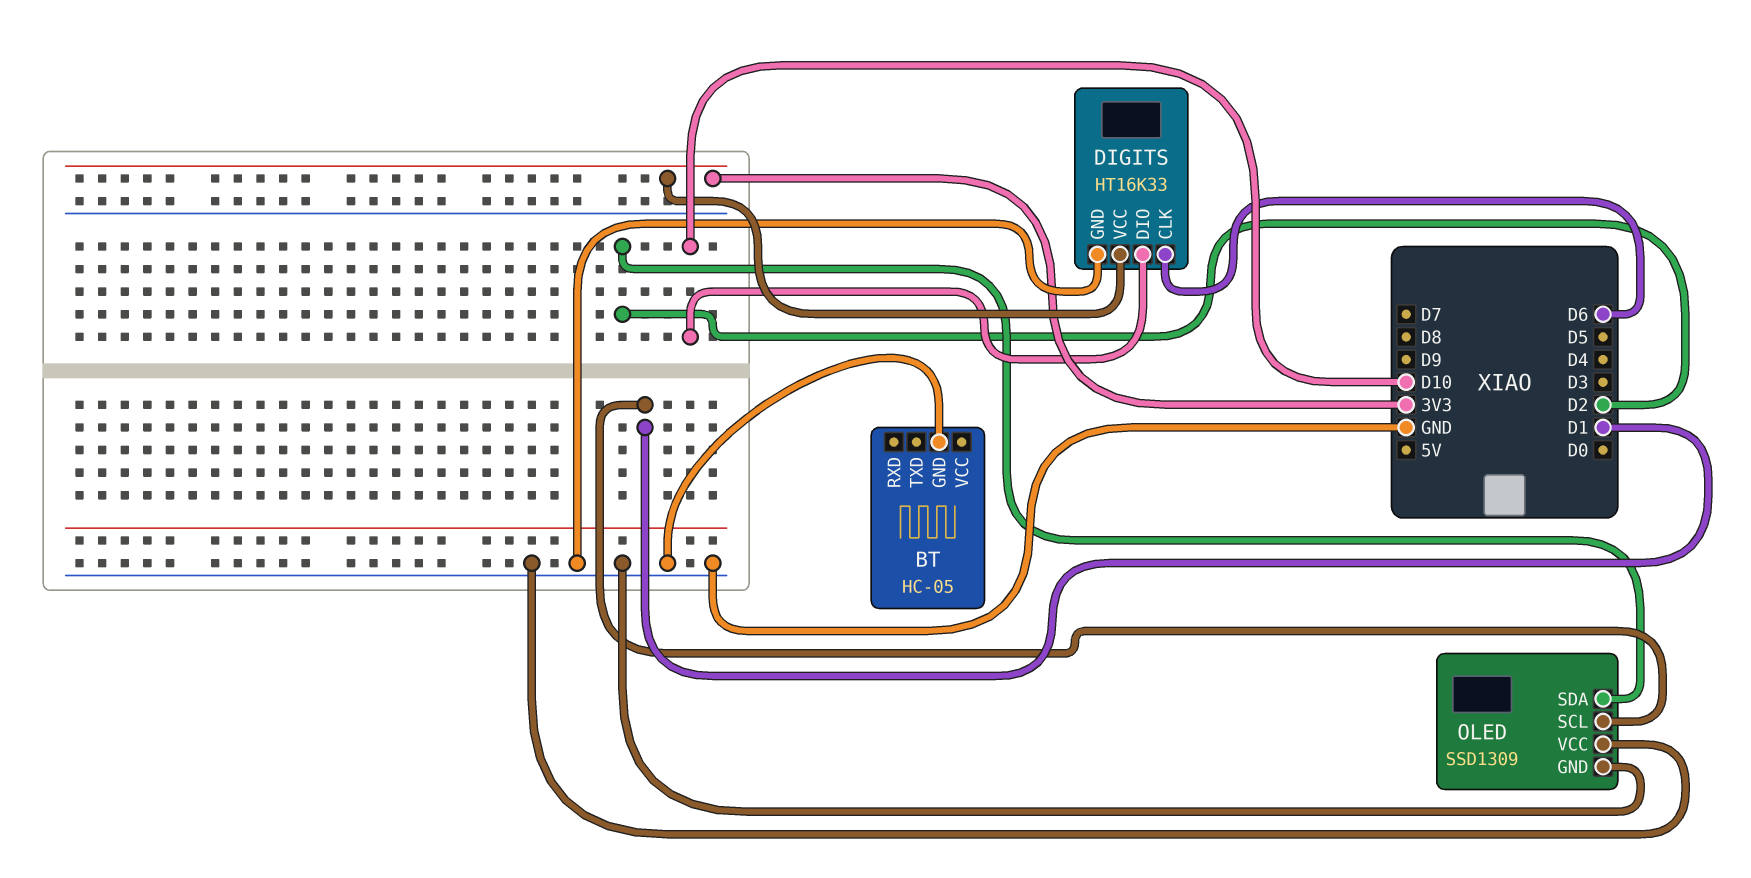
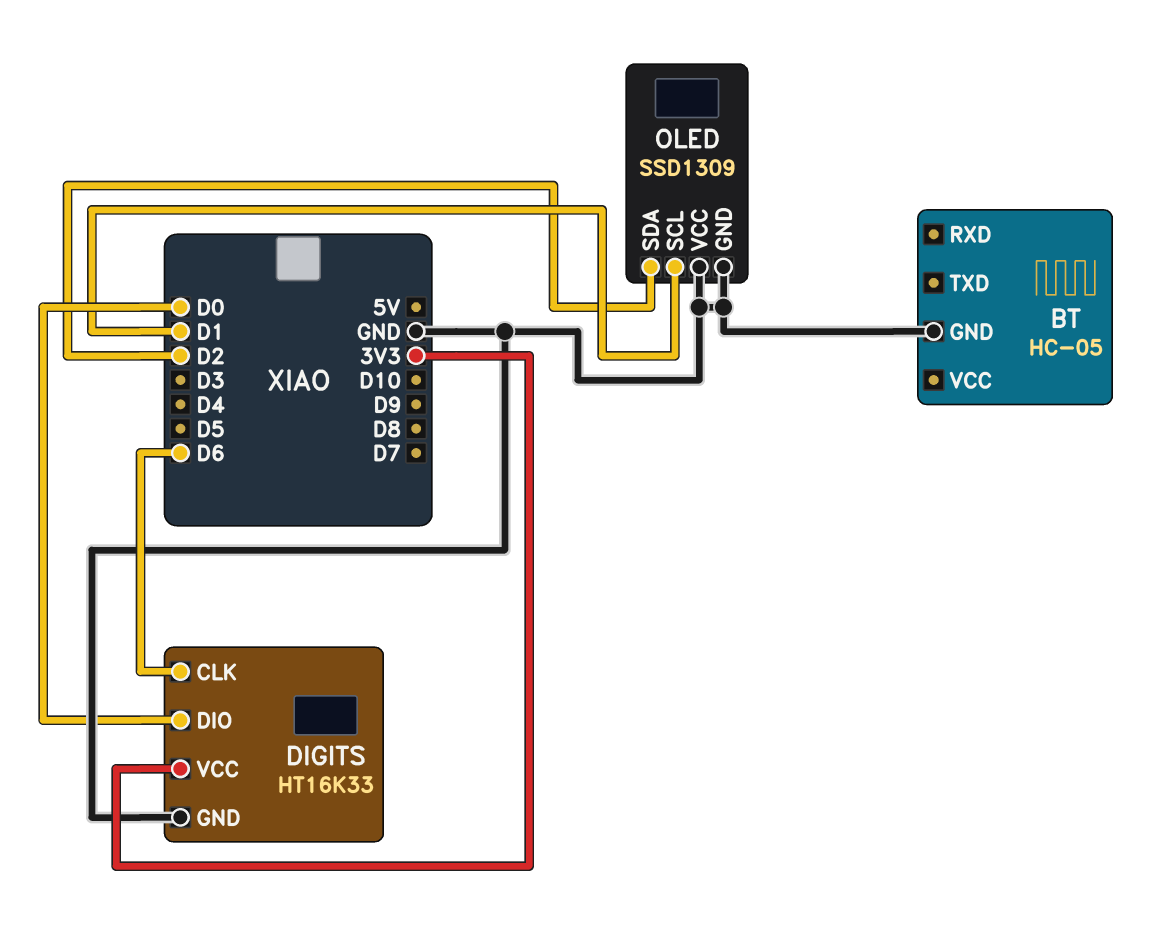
DIGITS pin DIO: D10 -> D0

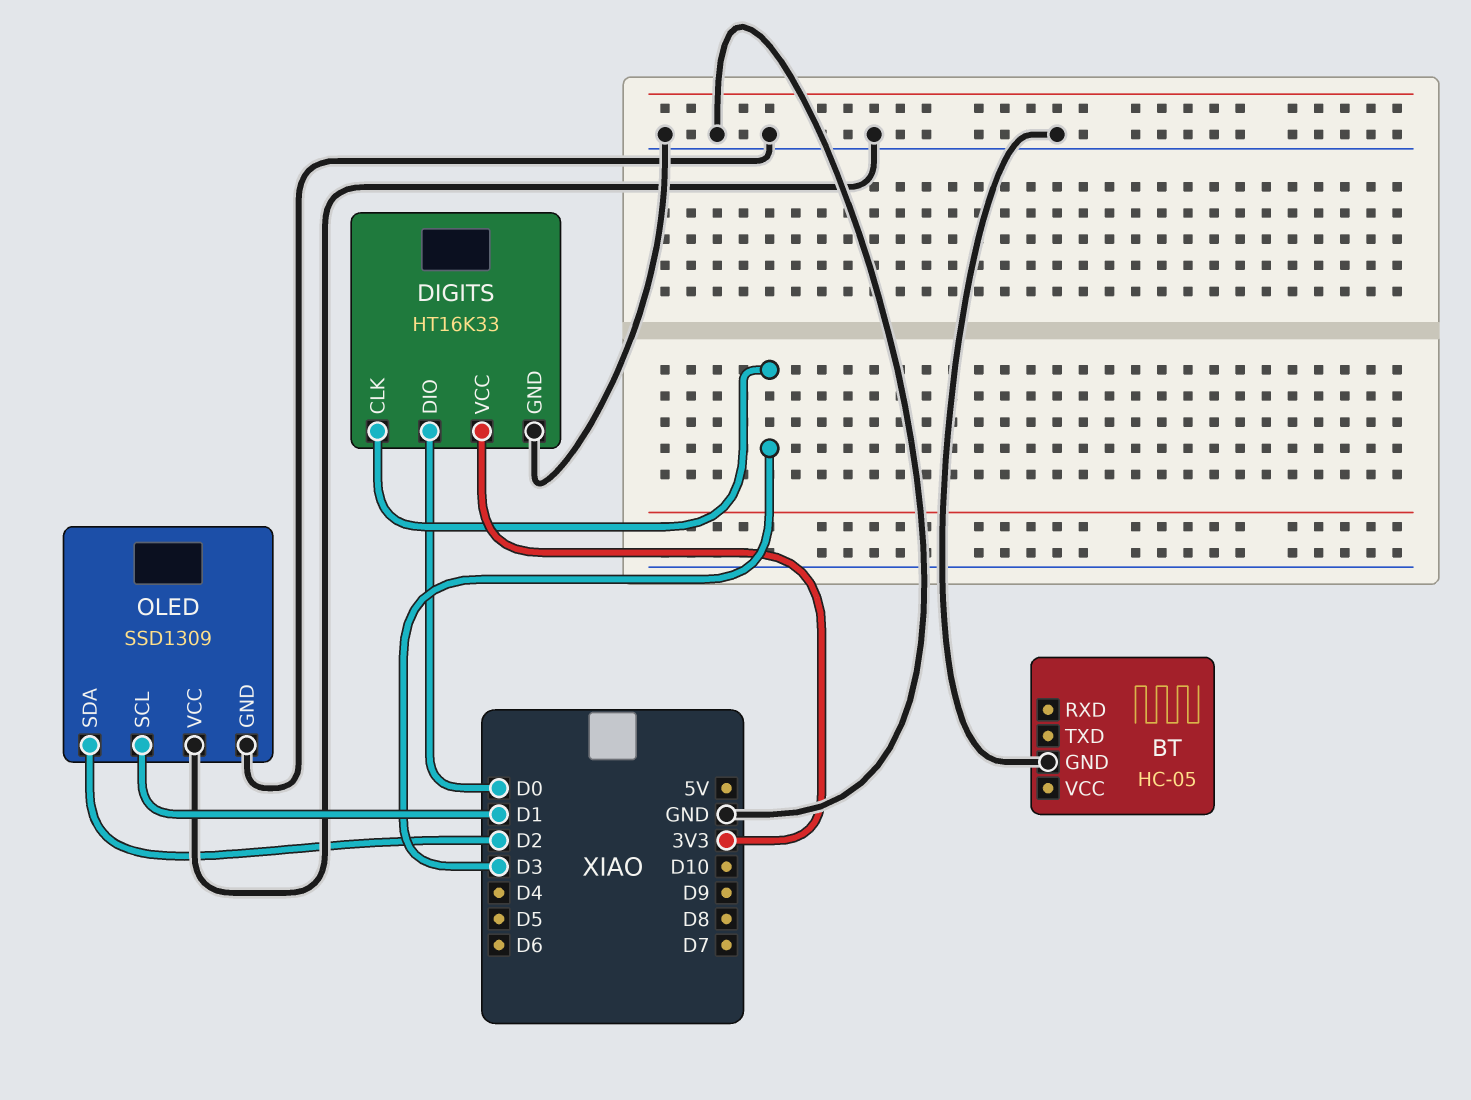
DIGITS pin CLK: D6 -> D3

